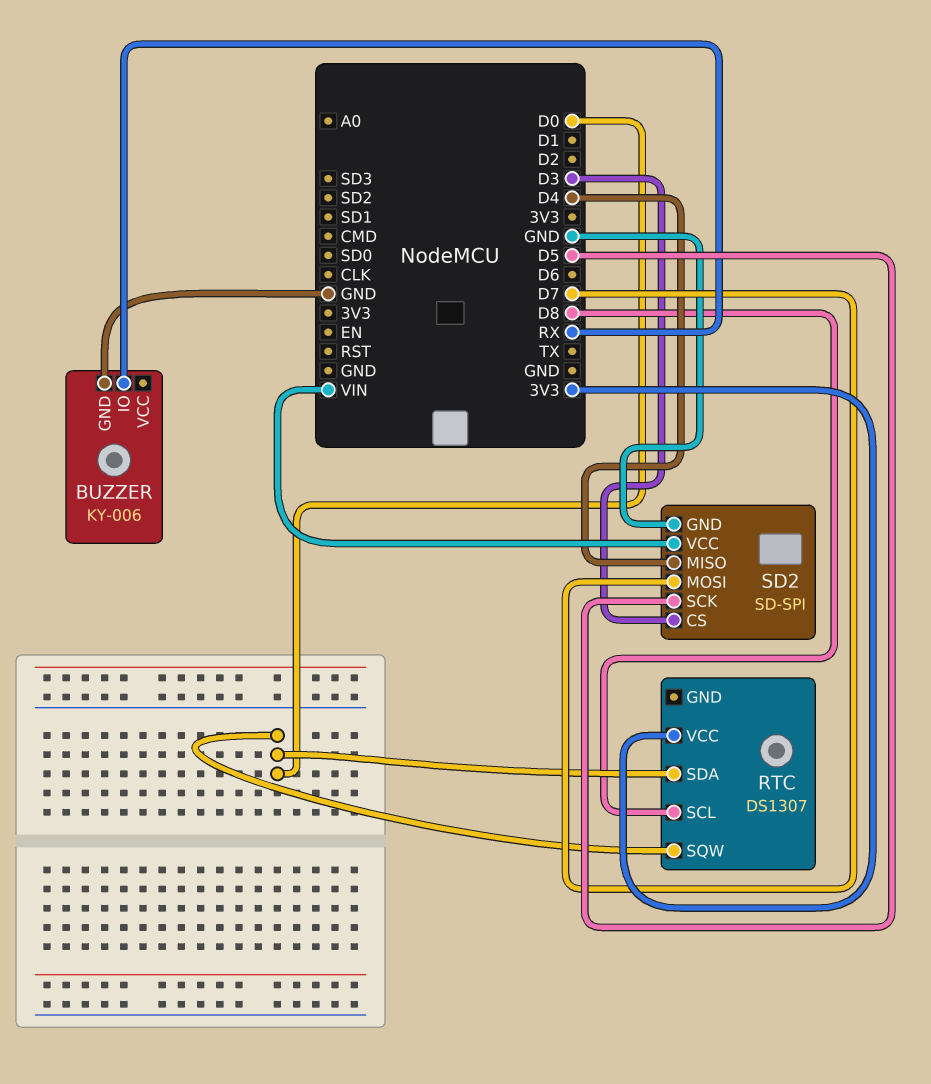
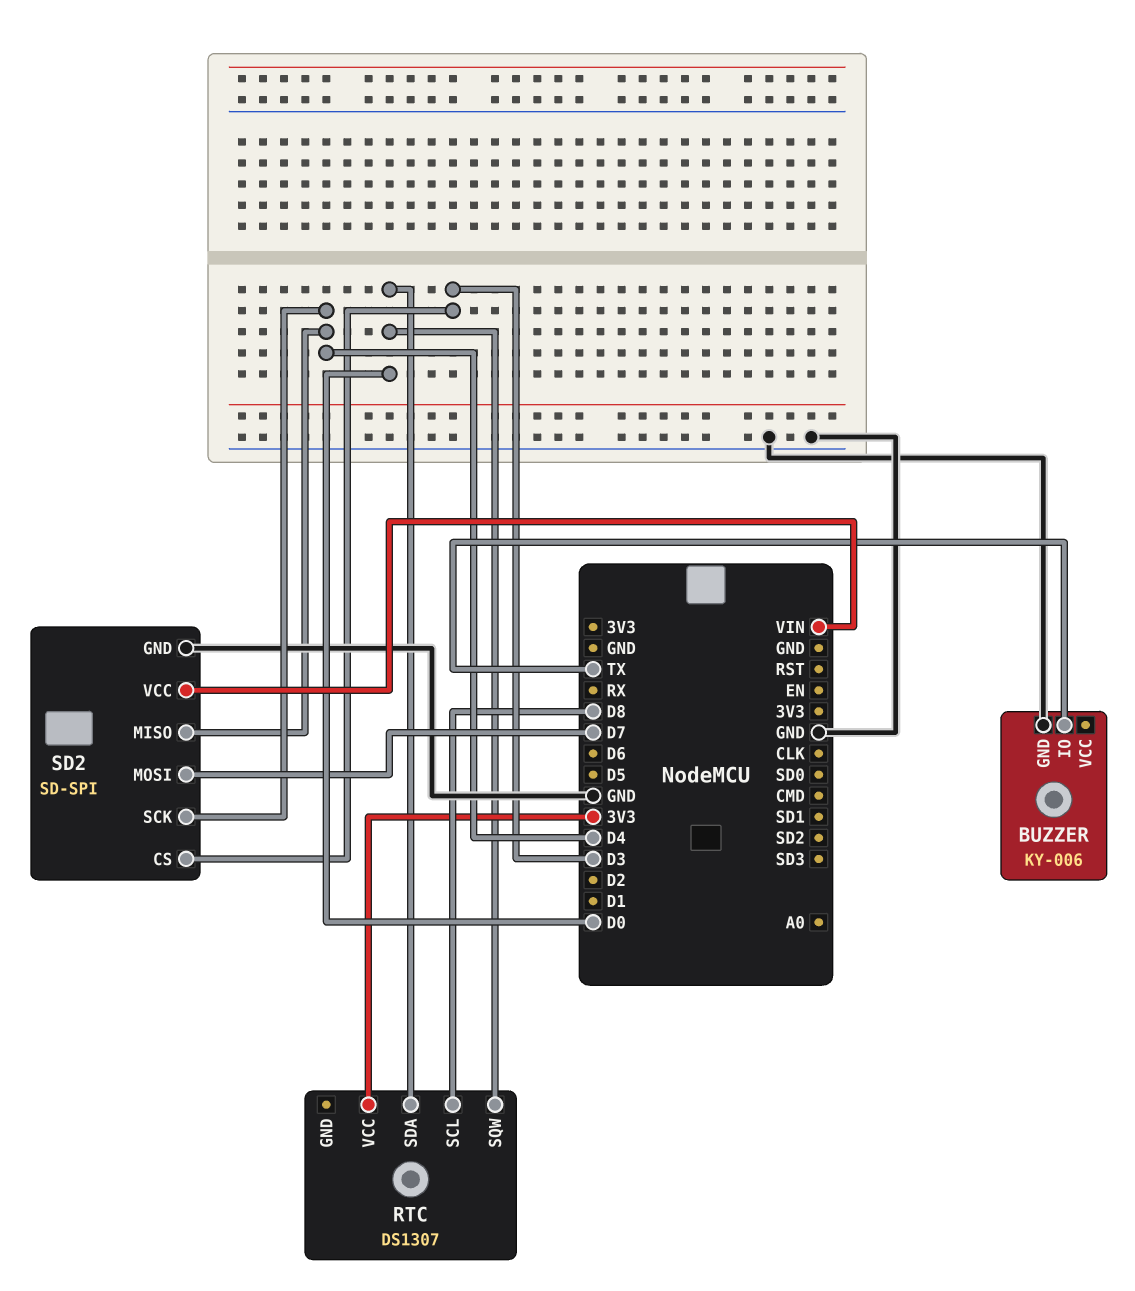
BUZZER pin IO: RX -> TX
SD2 pin SCK: D5 -> D4

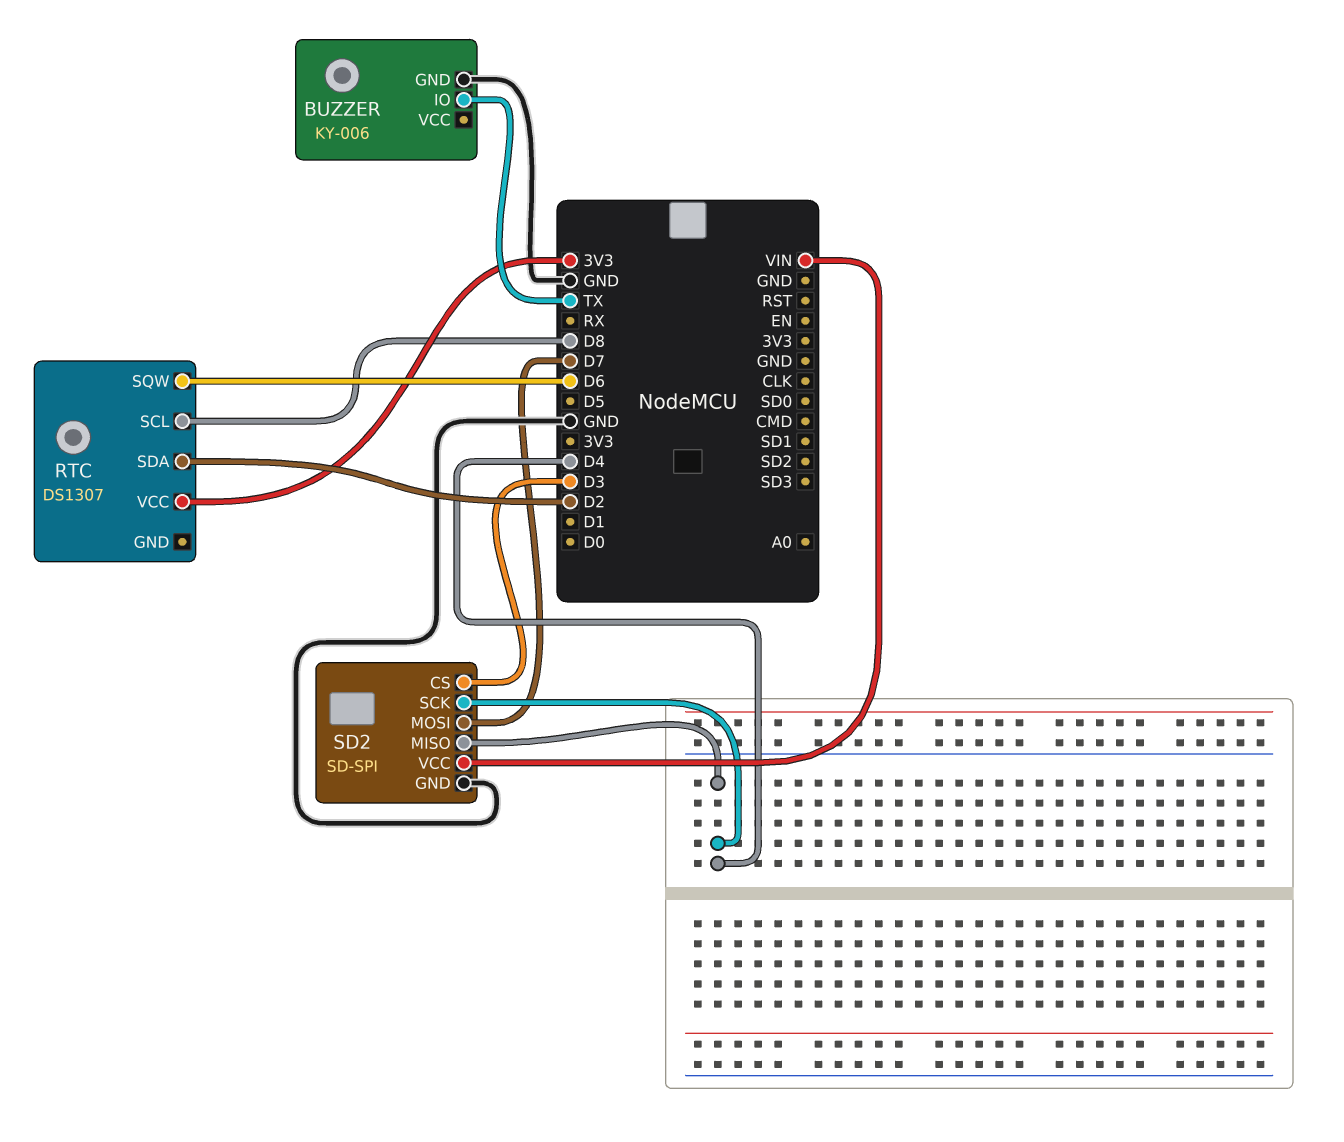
RTC pin SDA: D0 -> D2
RTC pin SQW: D0 -> D6

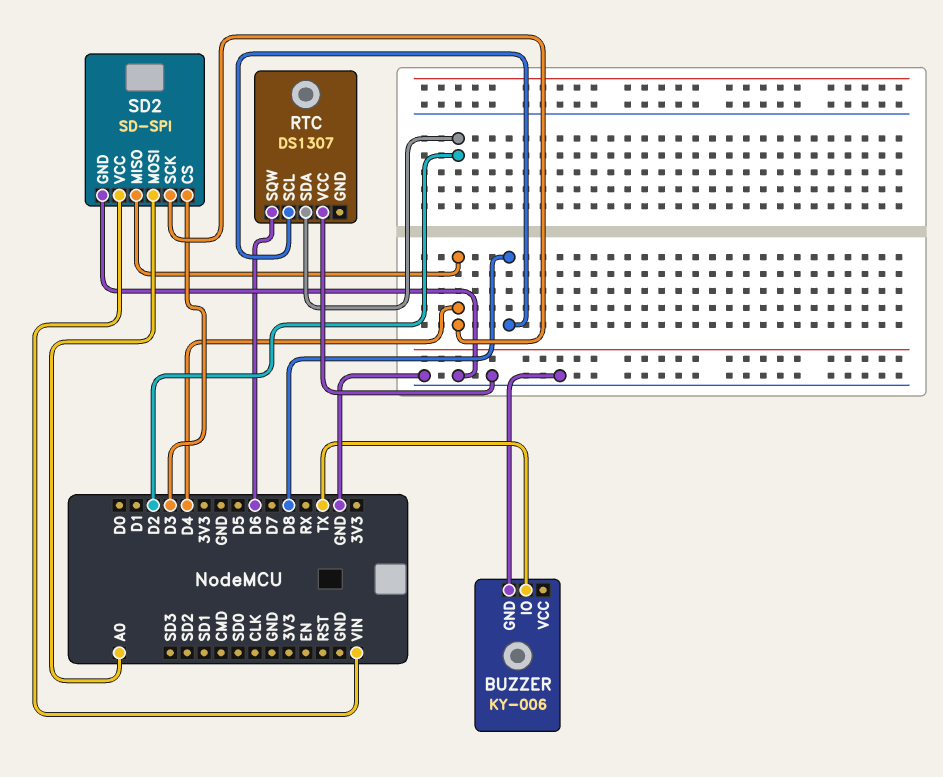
RTC pin VCC: 3V3 -> GND
SD2 pin MOSI: D7 -> A0

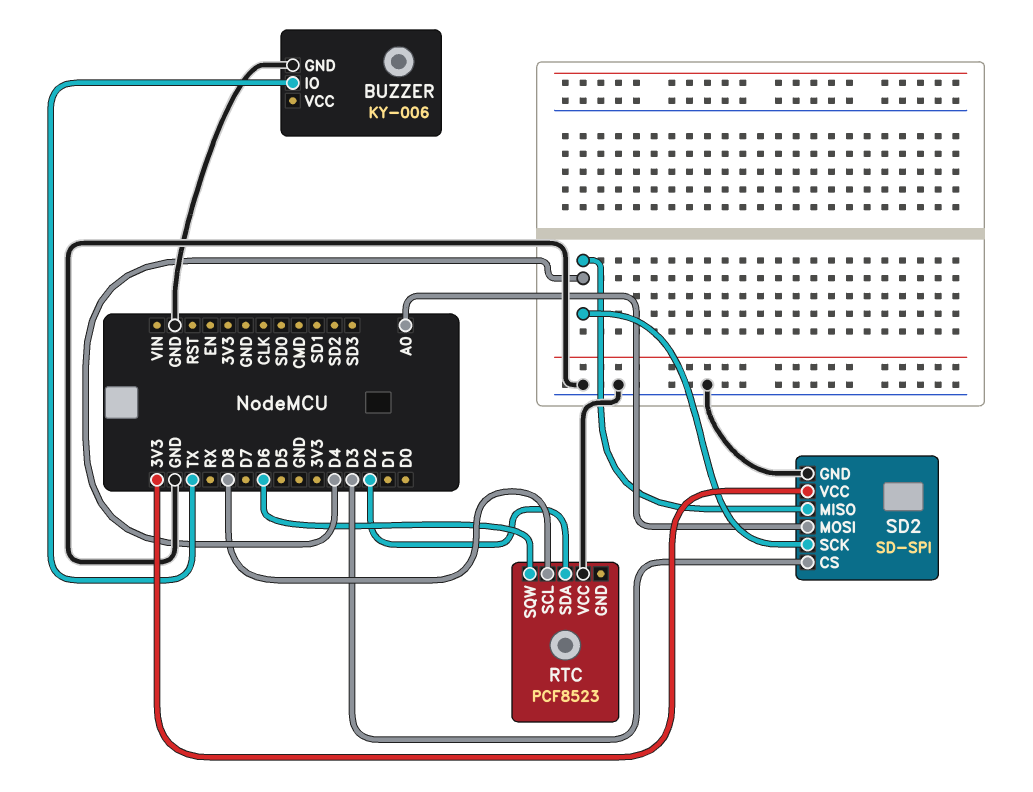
RTC: DS1307 -> PCF8523
SD2 pin VCC: VIN -> 3V3

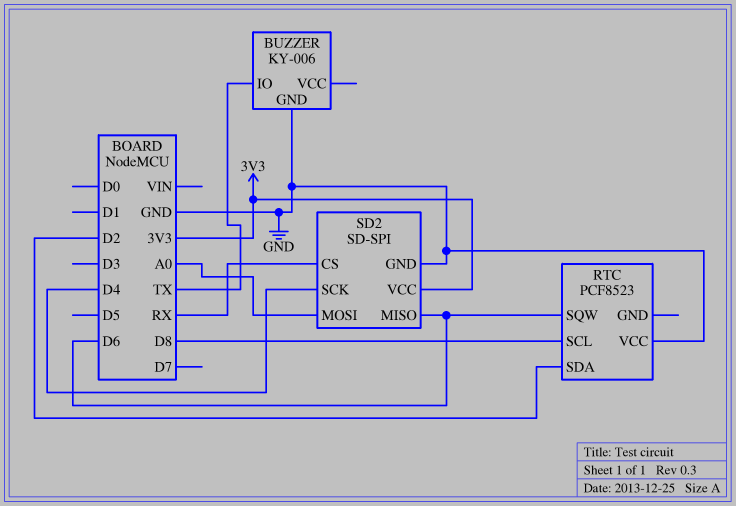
SD2 pin CS: D3 -> RX
SD2 pin MISO: D4 -> D6

